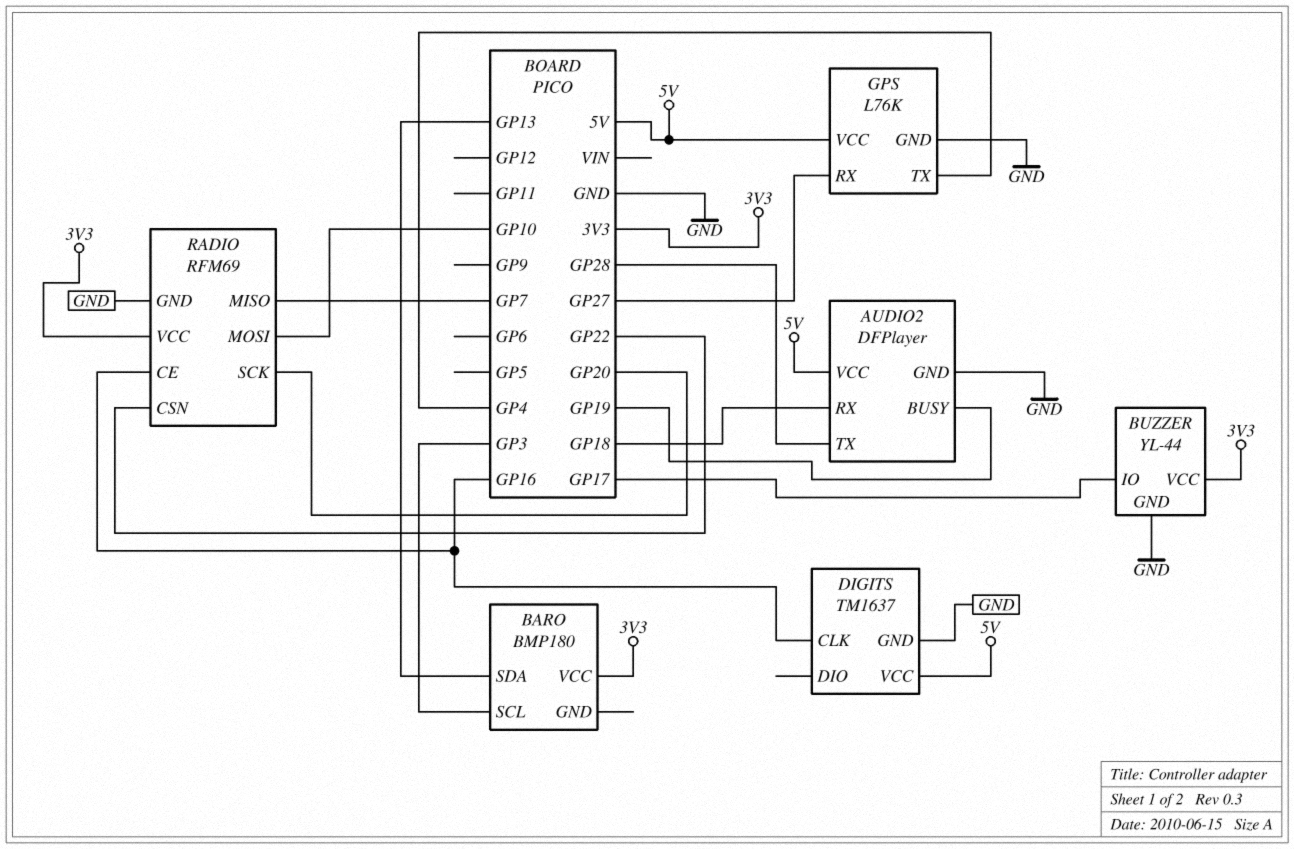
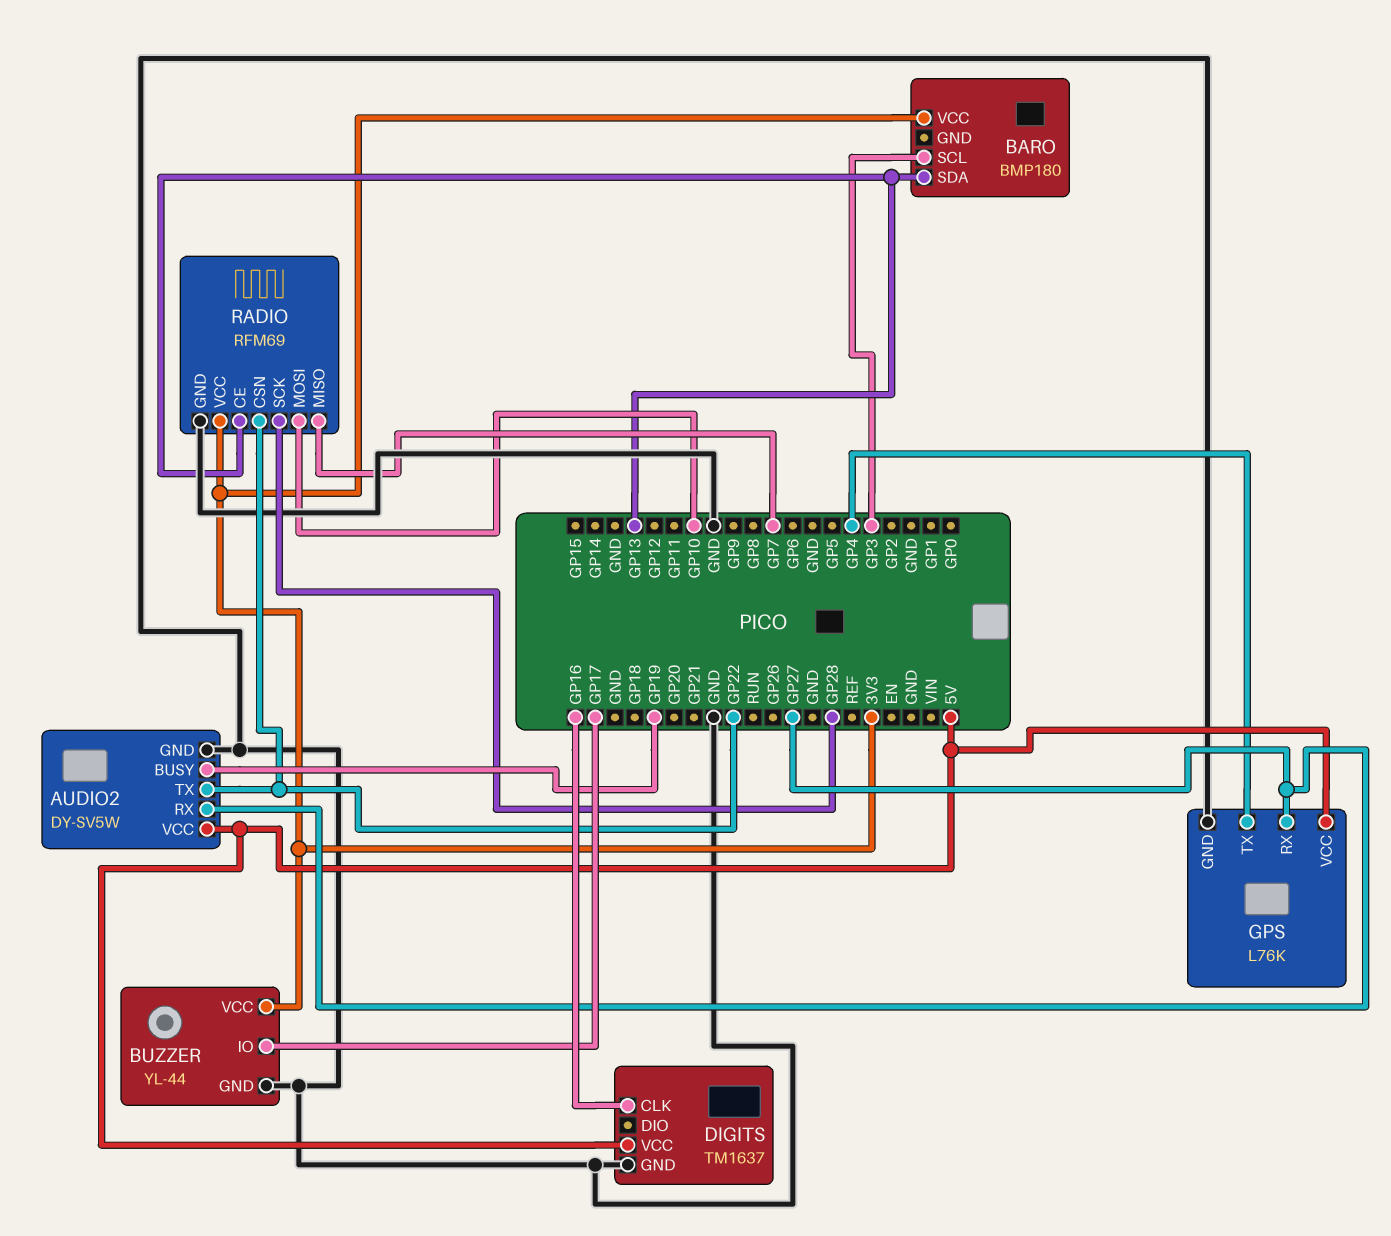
AUDIO2: DFPlayer -> DY-SV5W
AUDIO2 pin RX: GP18 -> GP27
AUDIO2 pin TX: GP28 -> GP22
RADIO pin CE: GP16 -> GP13
RADIO pin SCK: GP20 -> GP28

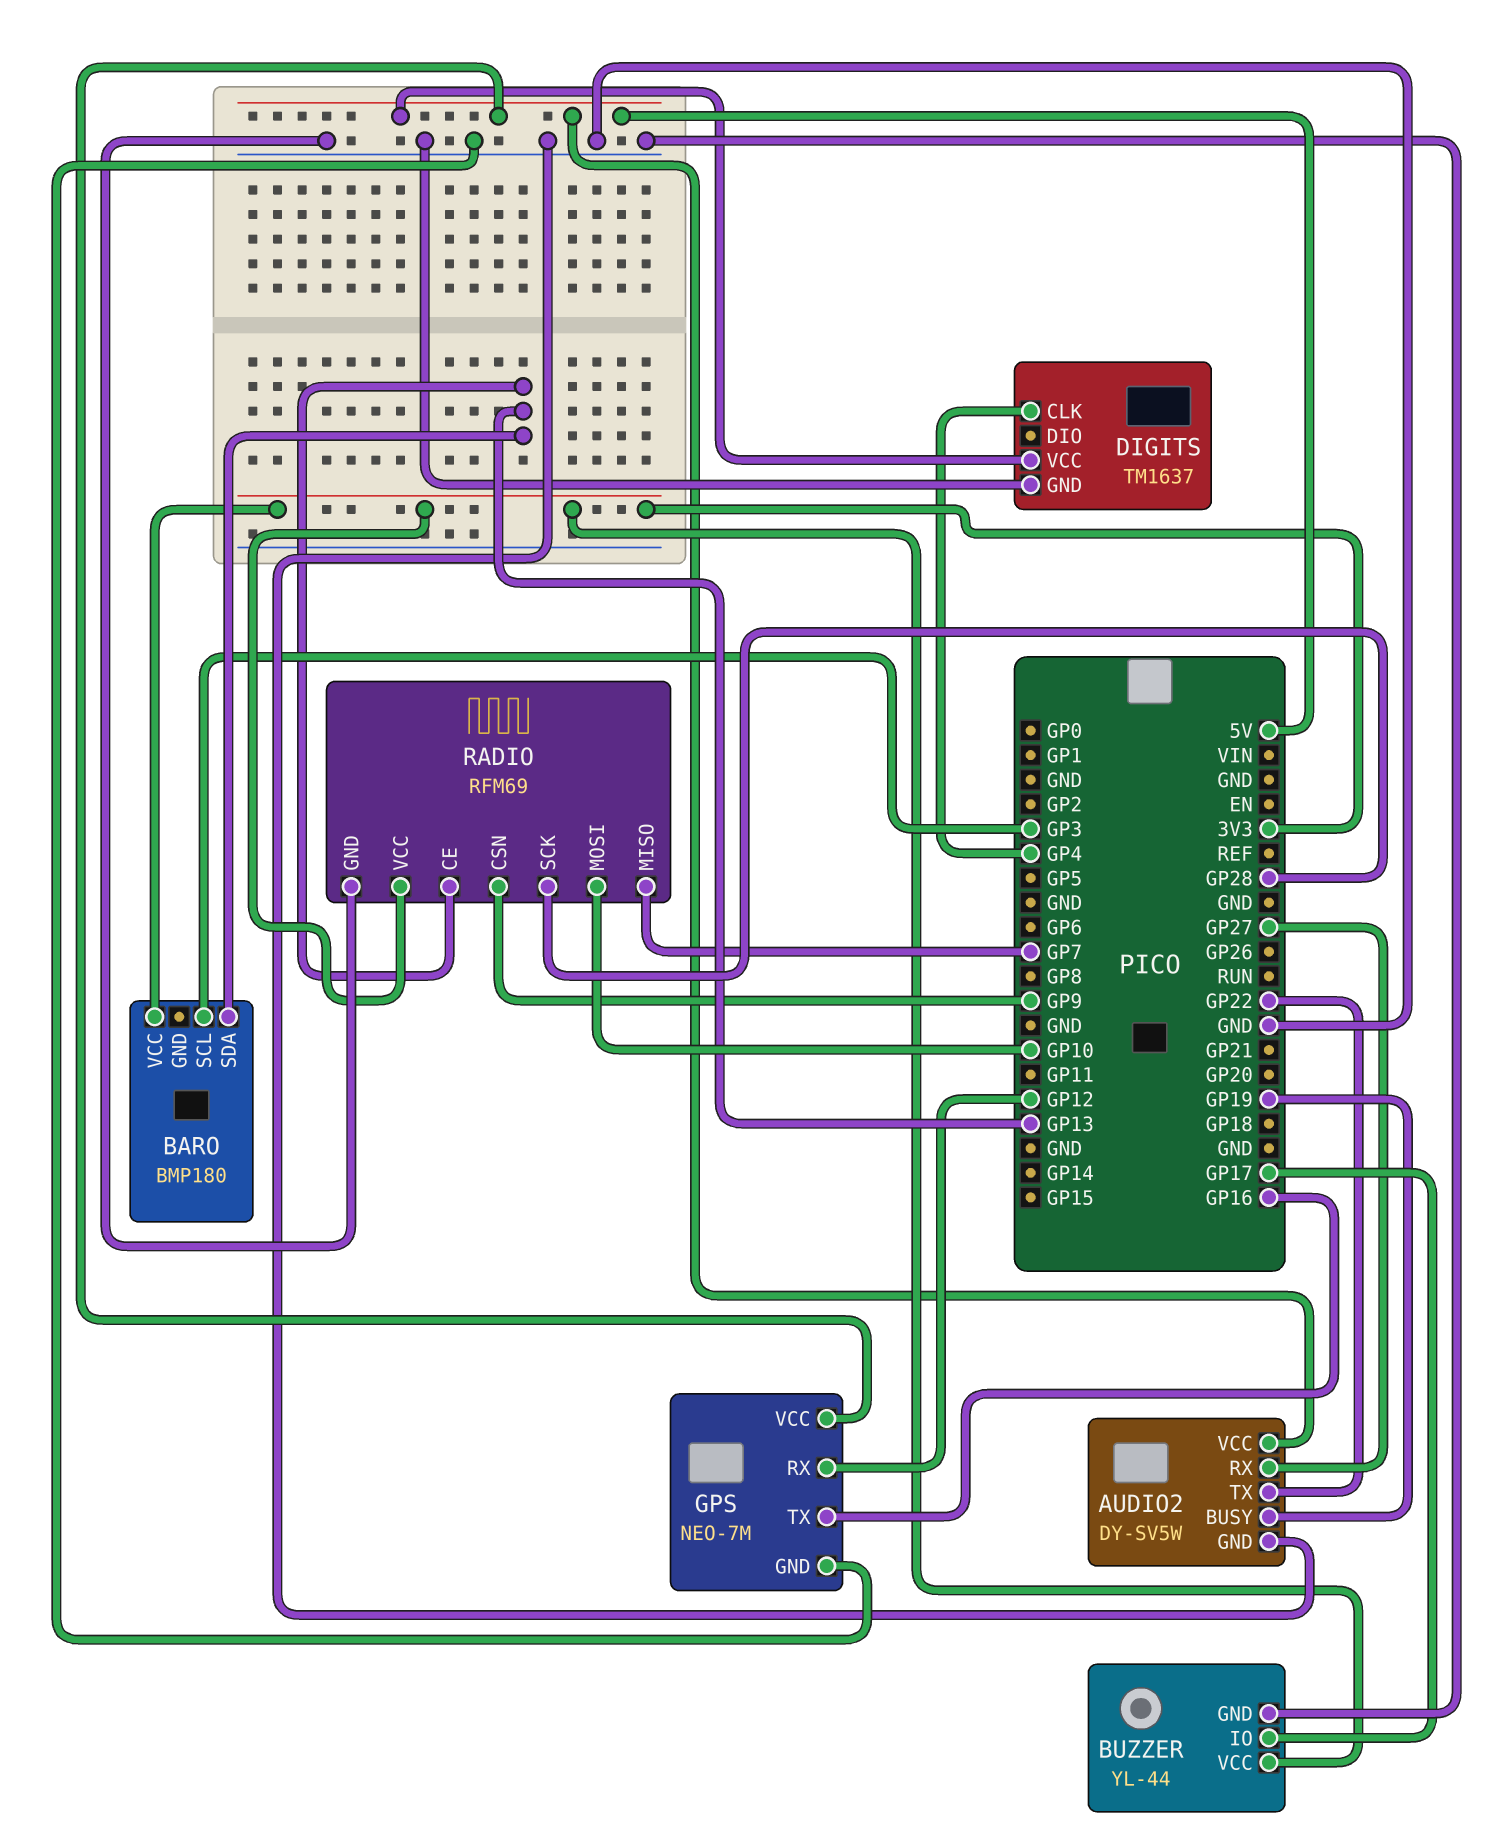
DIGITS pin CLK: GP16 -> GP4
GPS: L76K -> NEO-7M
GPS pin RX: GP27 -> GP12
GPS pin TX: GP4 -> GP16
RADIO pin CSN: GP22 -> GP9

